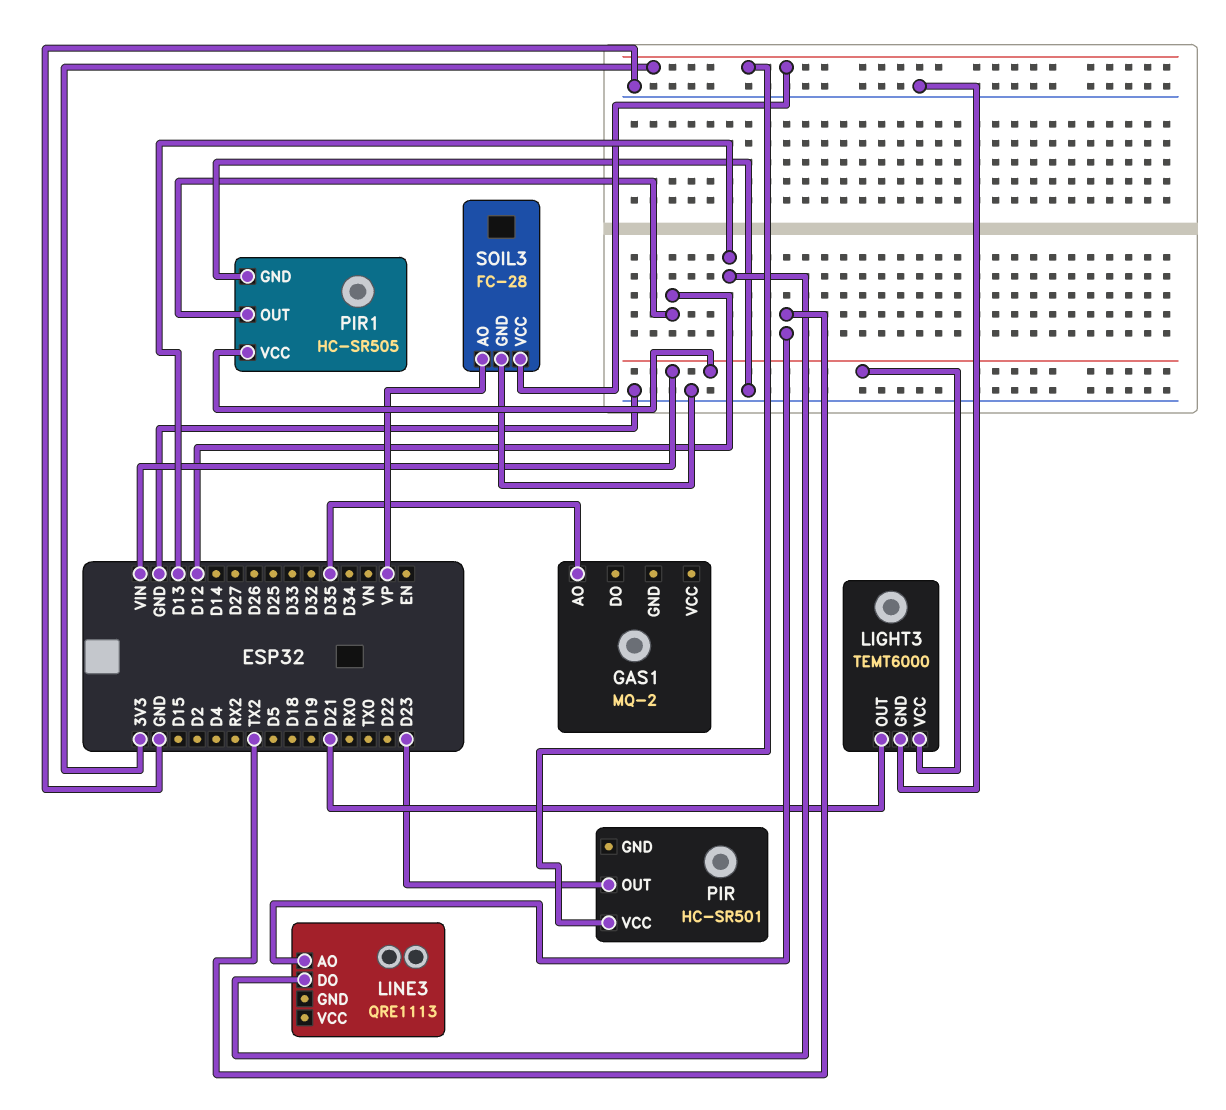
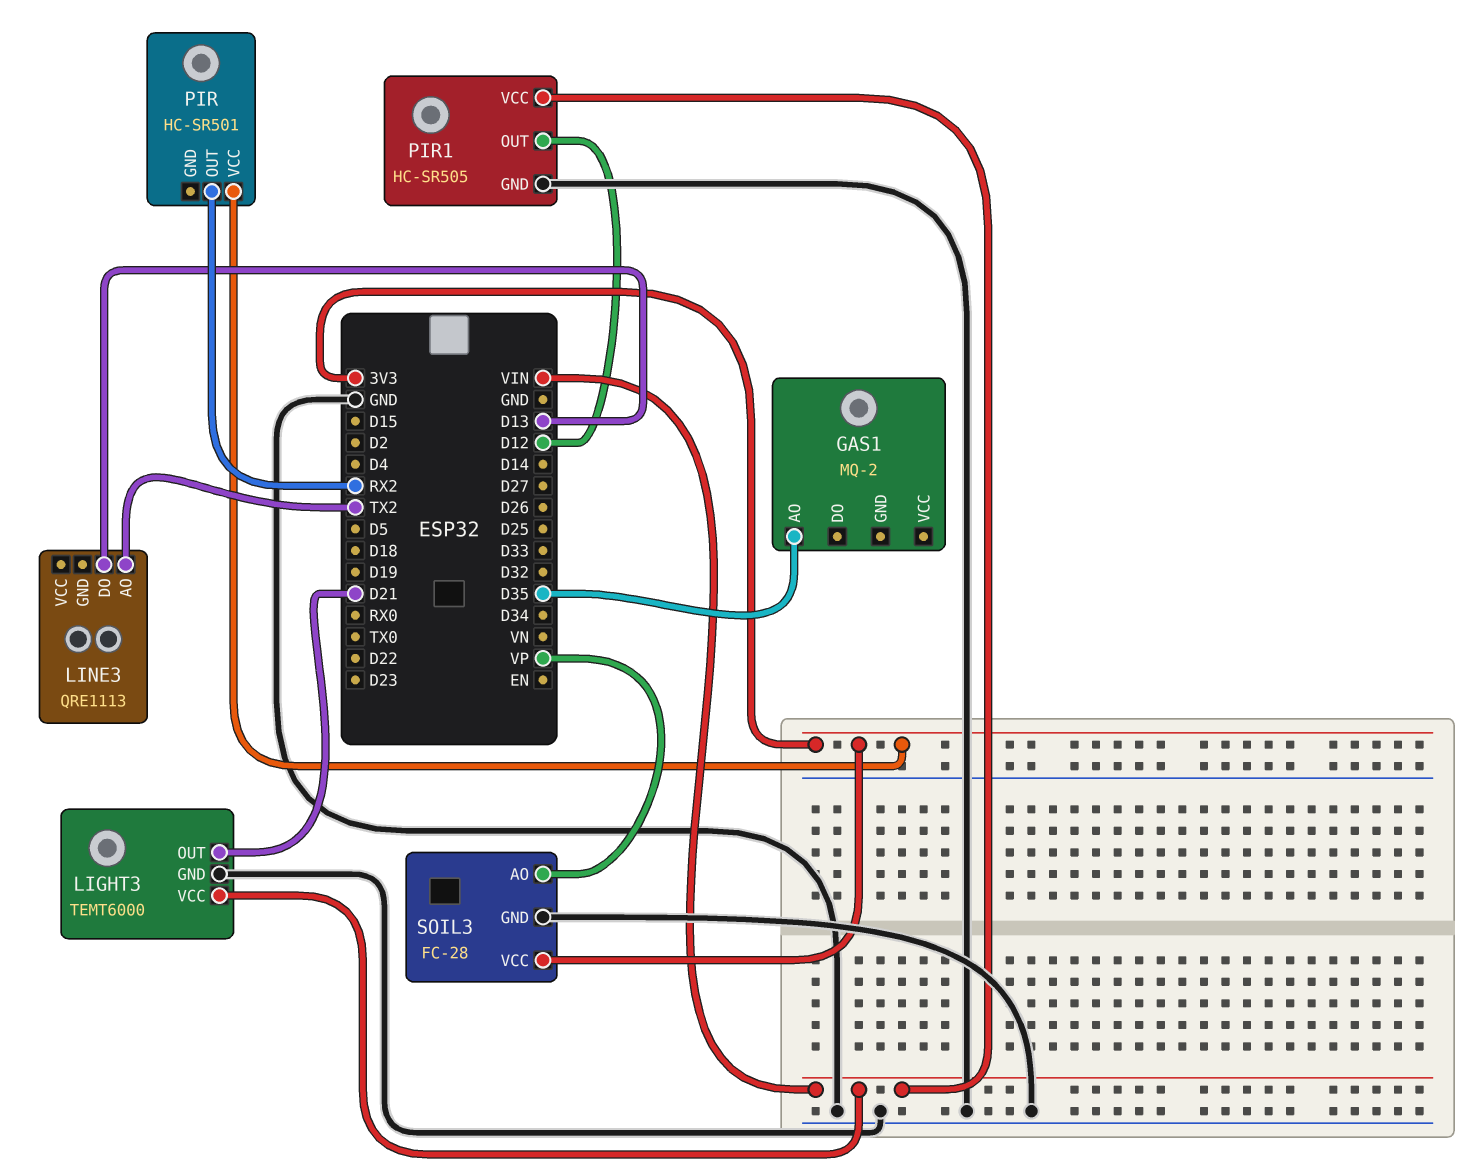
PIR pin OUT: D23 -> RX2

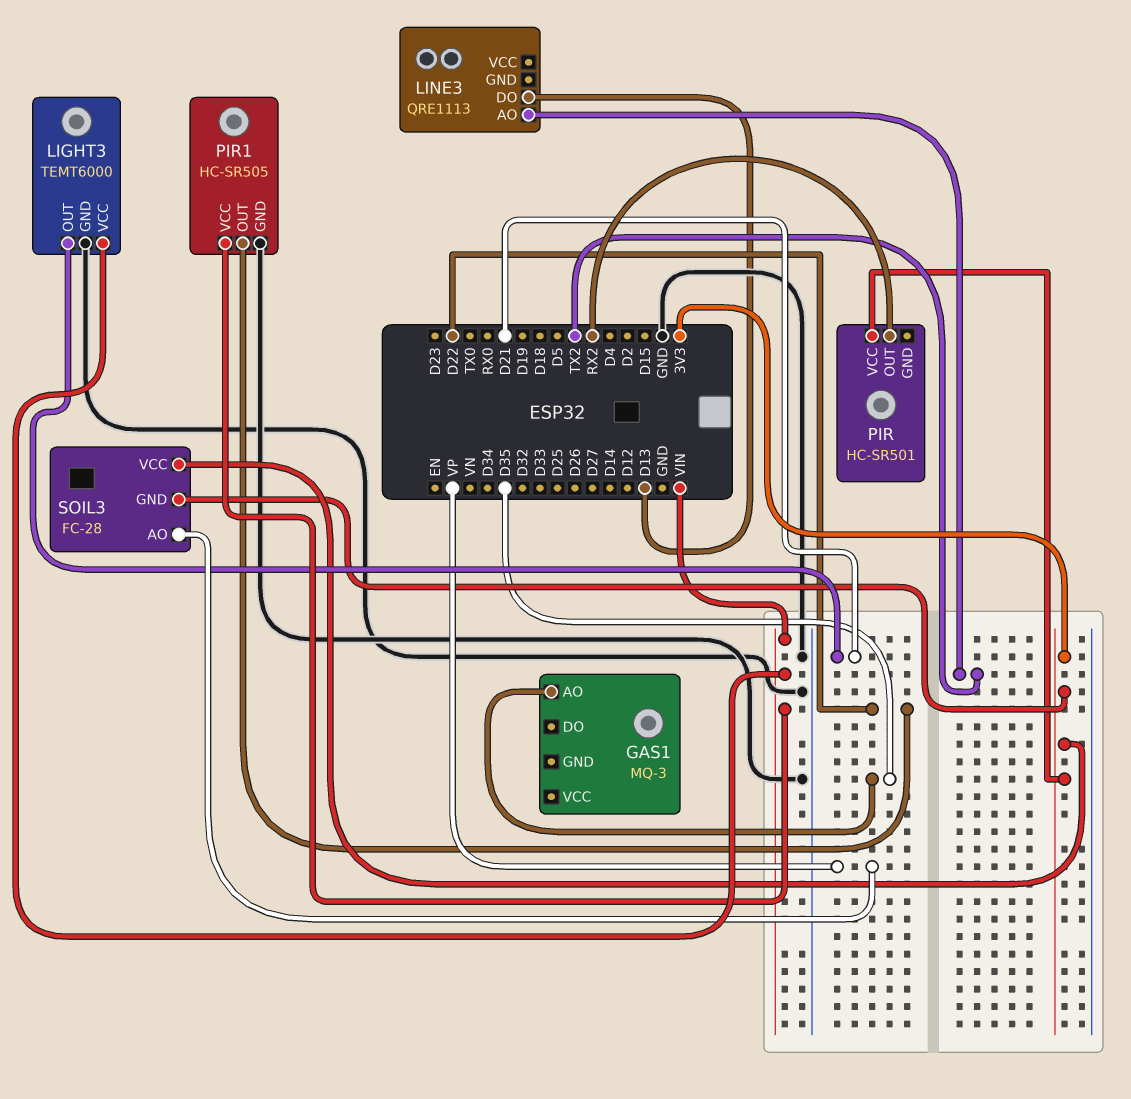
GAS1: MQ-2 -> MQ-3
PIR1 pin OUT: D12 -> D22
SOIL3 pin GND: GND -> 3V3

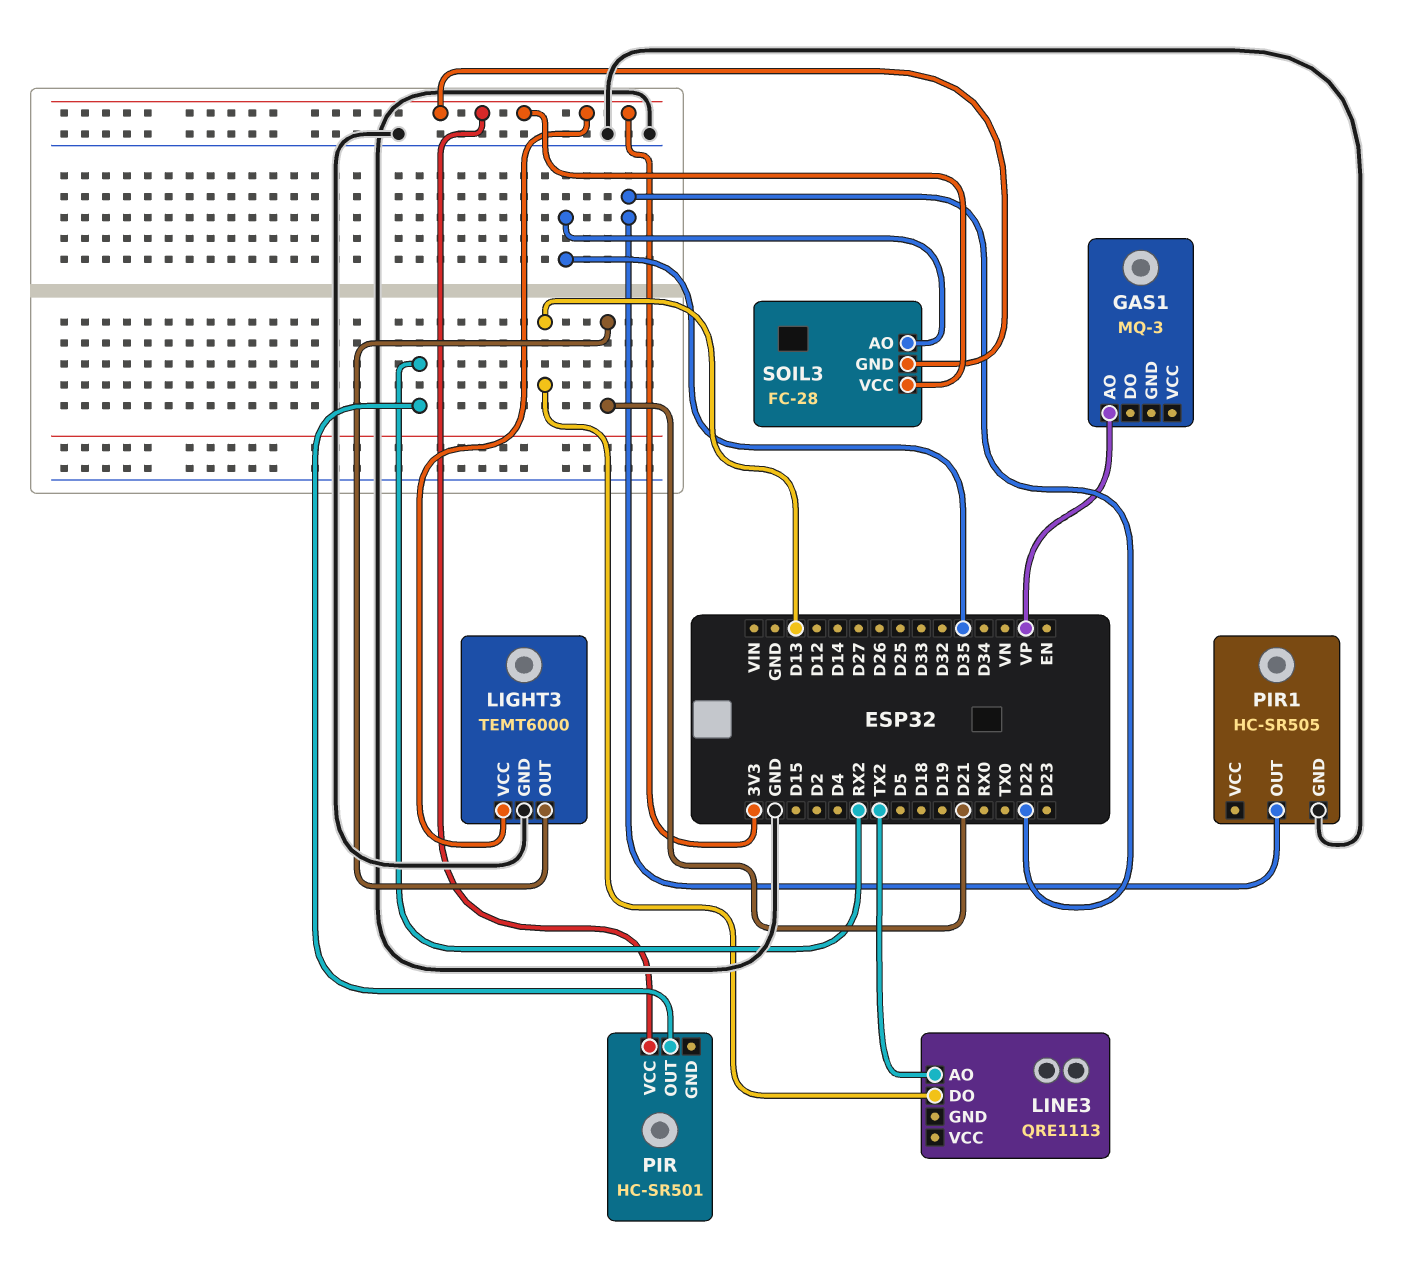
GAS1 pin AO: D35 -> VP
LIGHT3 pin VCC: VIN -> 3V3
PIR1 pin VCC: VIN -> none
SOIL3 pin AO: VP -> D35

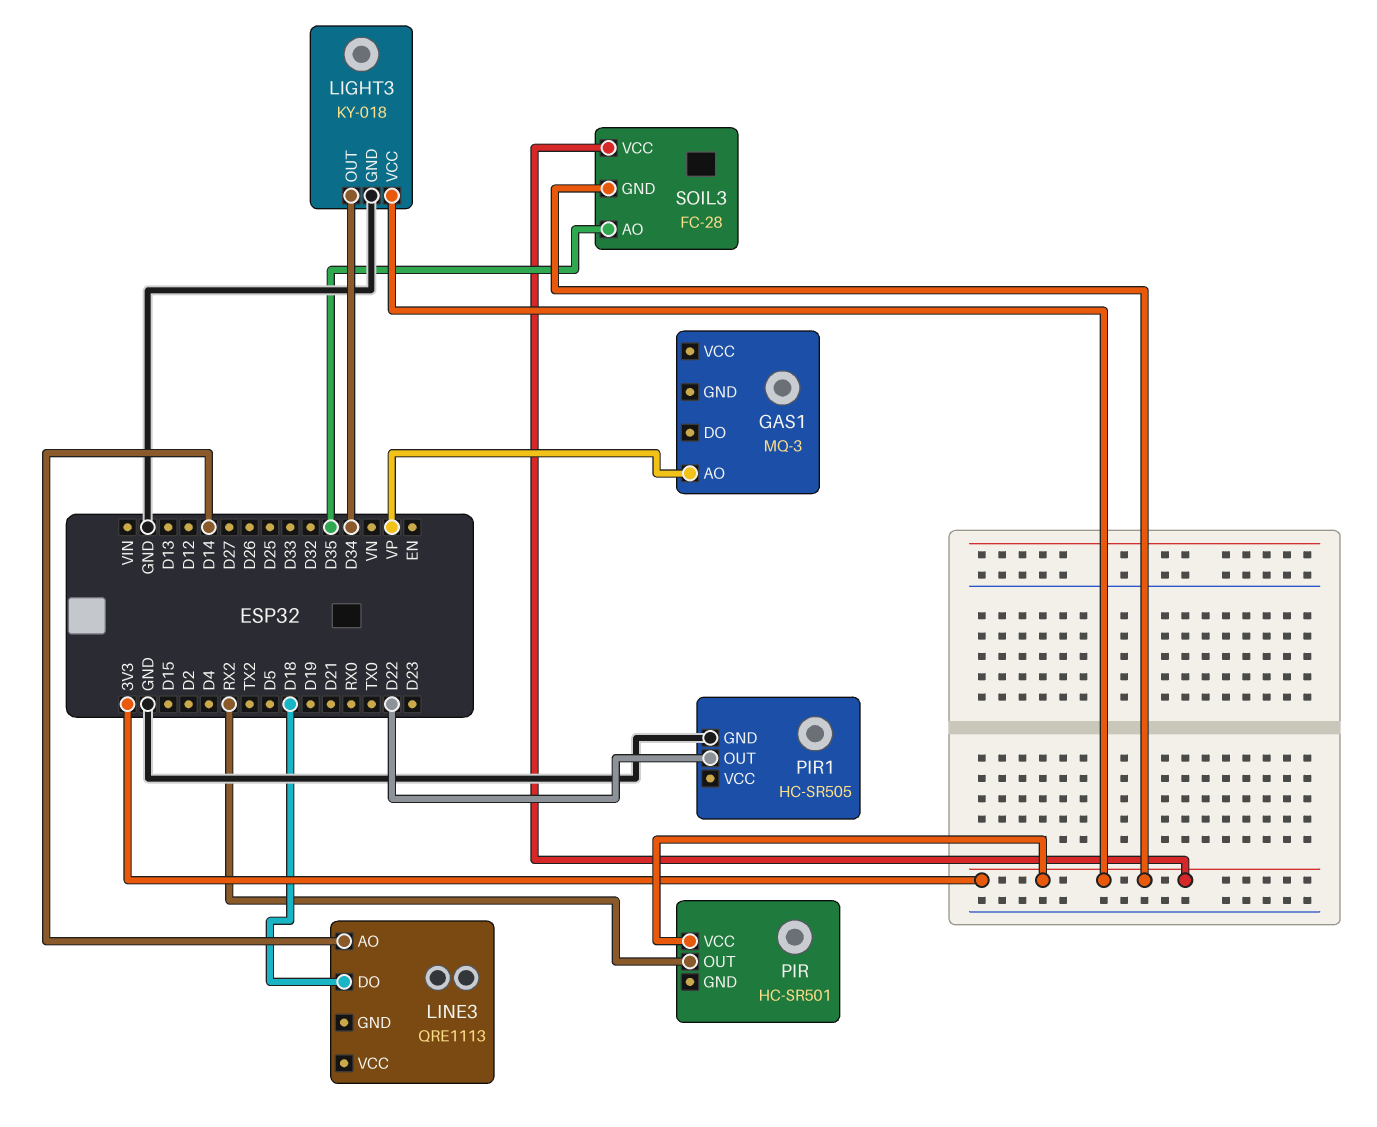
LIGHT3: TEMT6000 -> KY-018
LIGHT3 pin OUT: D21 -> D34
LINE3 pin AO: TX2 -> D14
LINE3 pin DO: D13 -> D18

